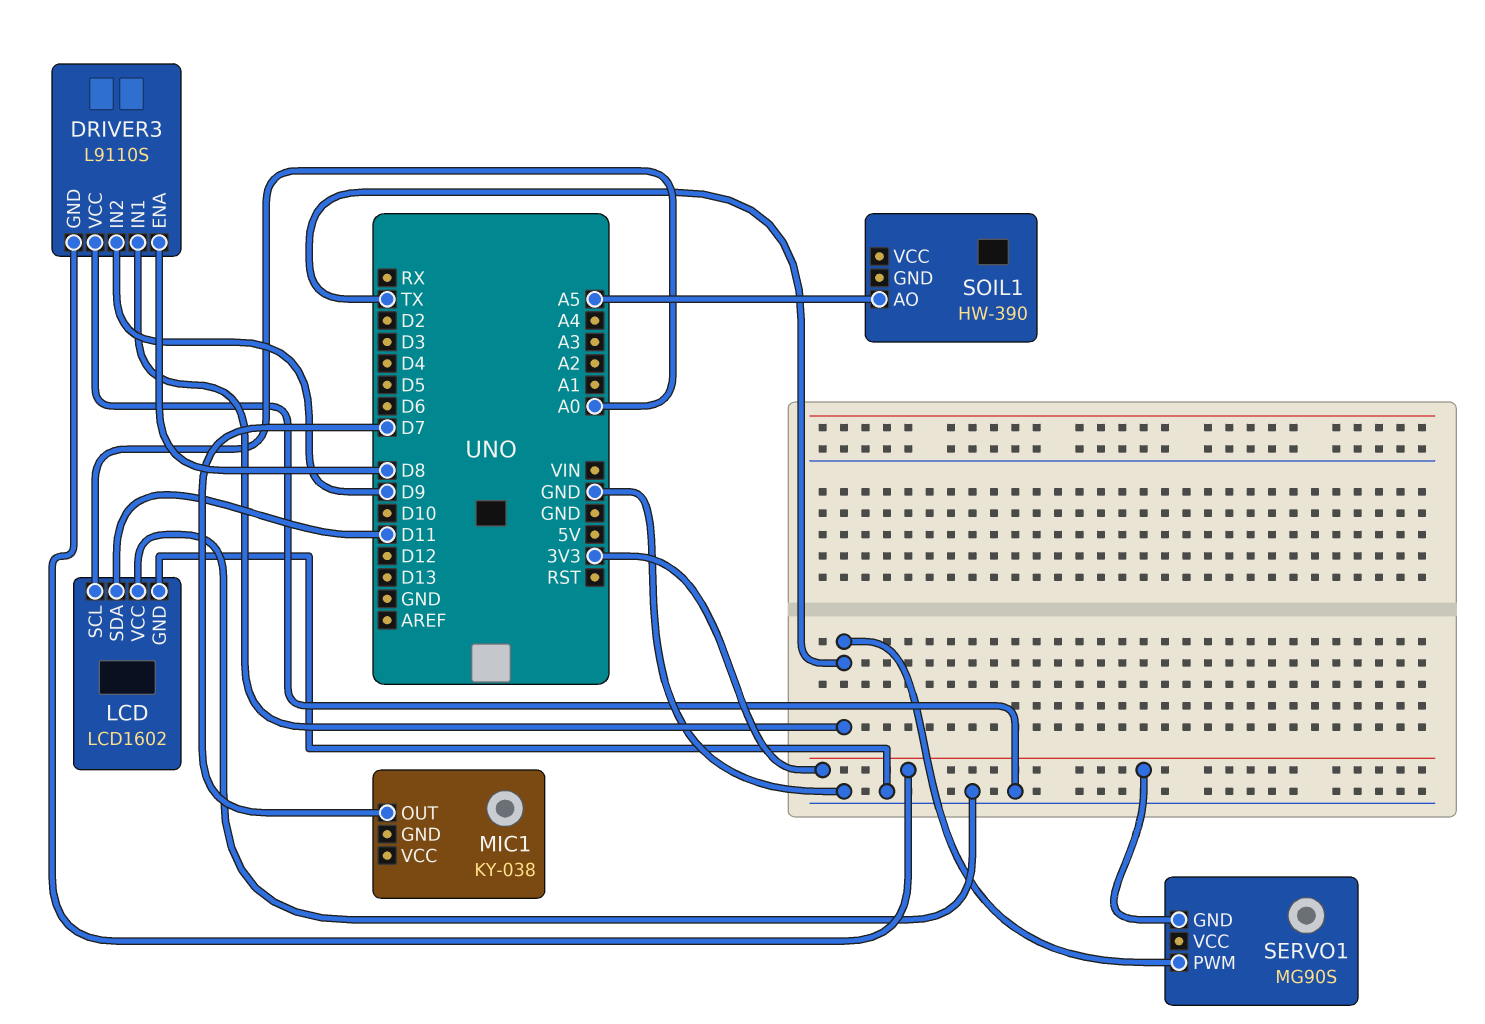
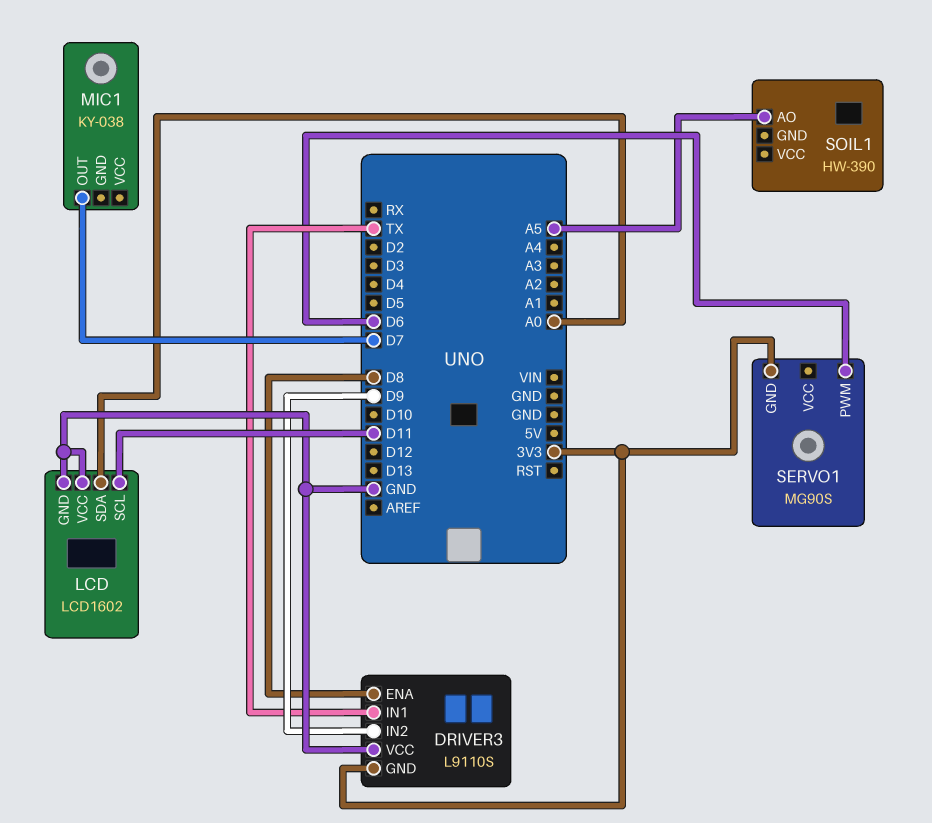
LCD pin SCL: A0 -> D11
LCD pin SDA: D11 -> A0
SERVO1 pin PWM: TX -> D6

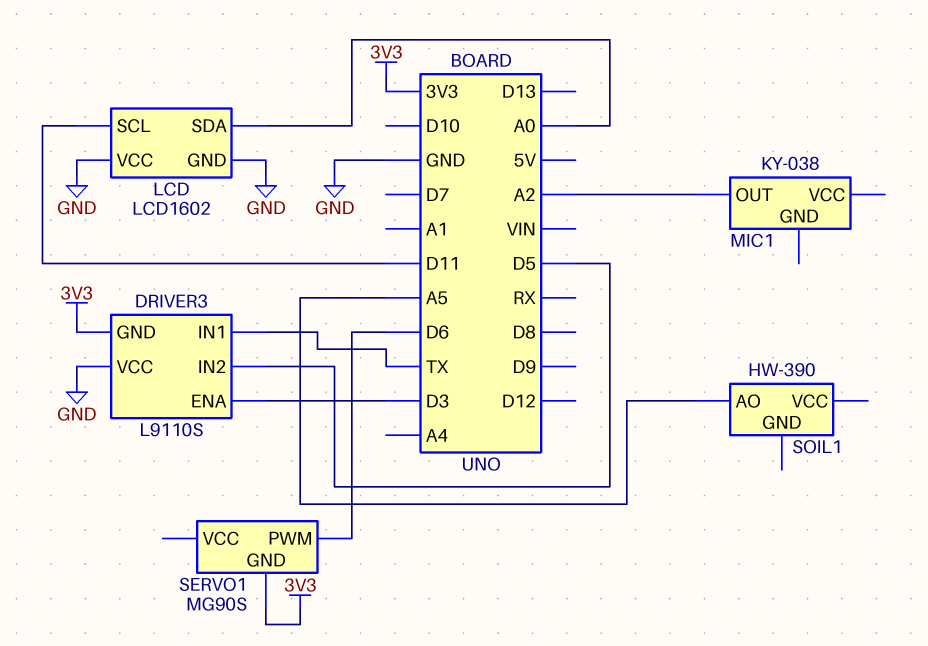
DRIVER3 pin ENA: D8 -> D3
DRIVER3 pin IN2: D9 -> D5
MIC1 pin OUT: D7 -> A2

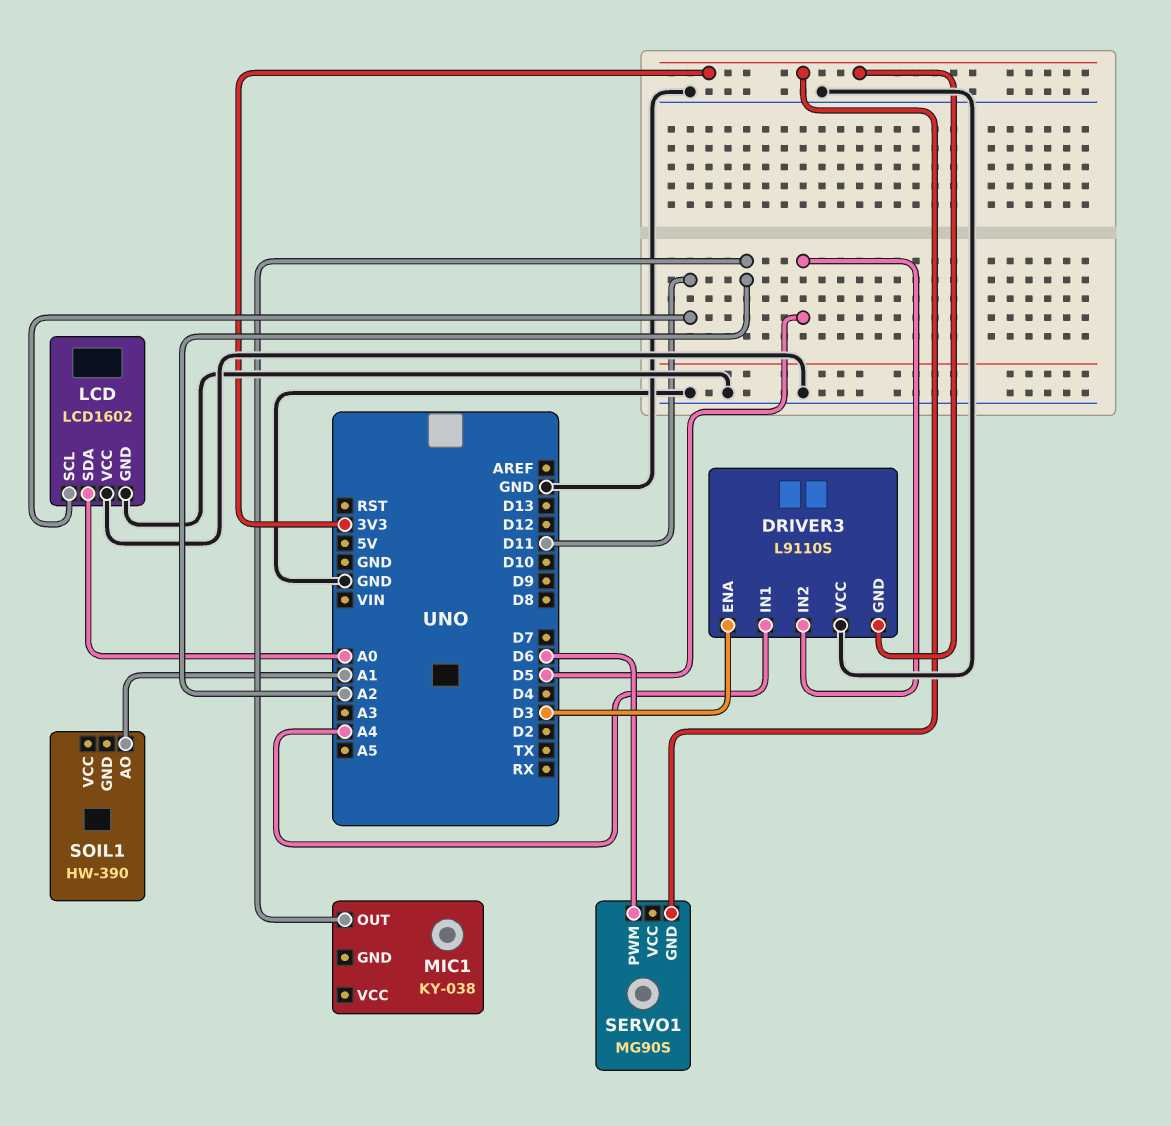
DRIVER3 pin IN1: TX -> A4
SOIL1 pin AO: A5 -> A1

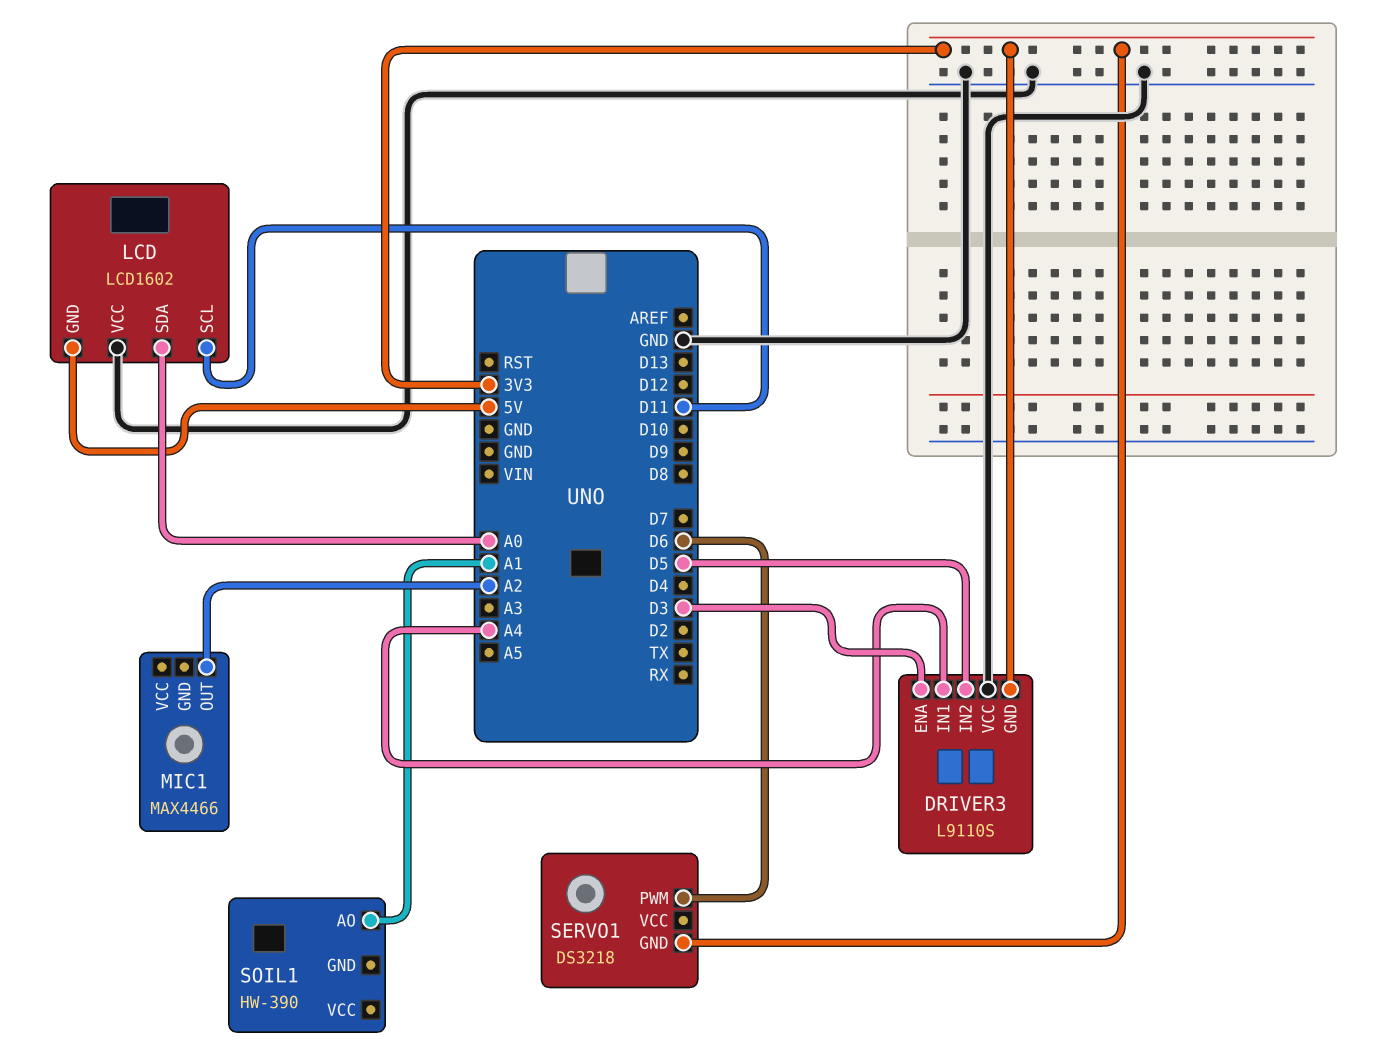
LCD pin GND: GND -> 5V
MIC1: KY-038 -> MAX4466
SERVO1: MG90S -> DS3218

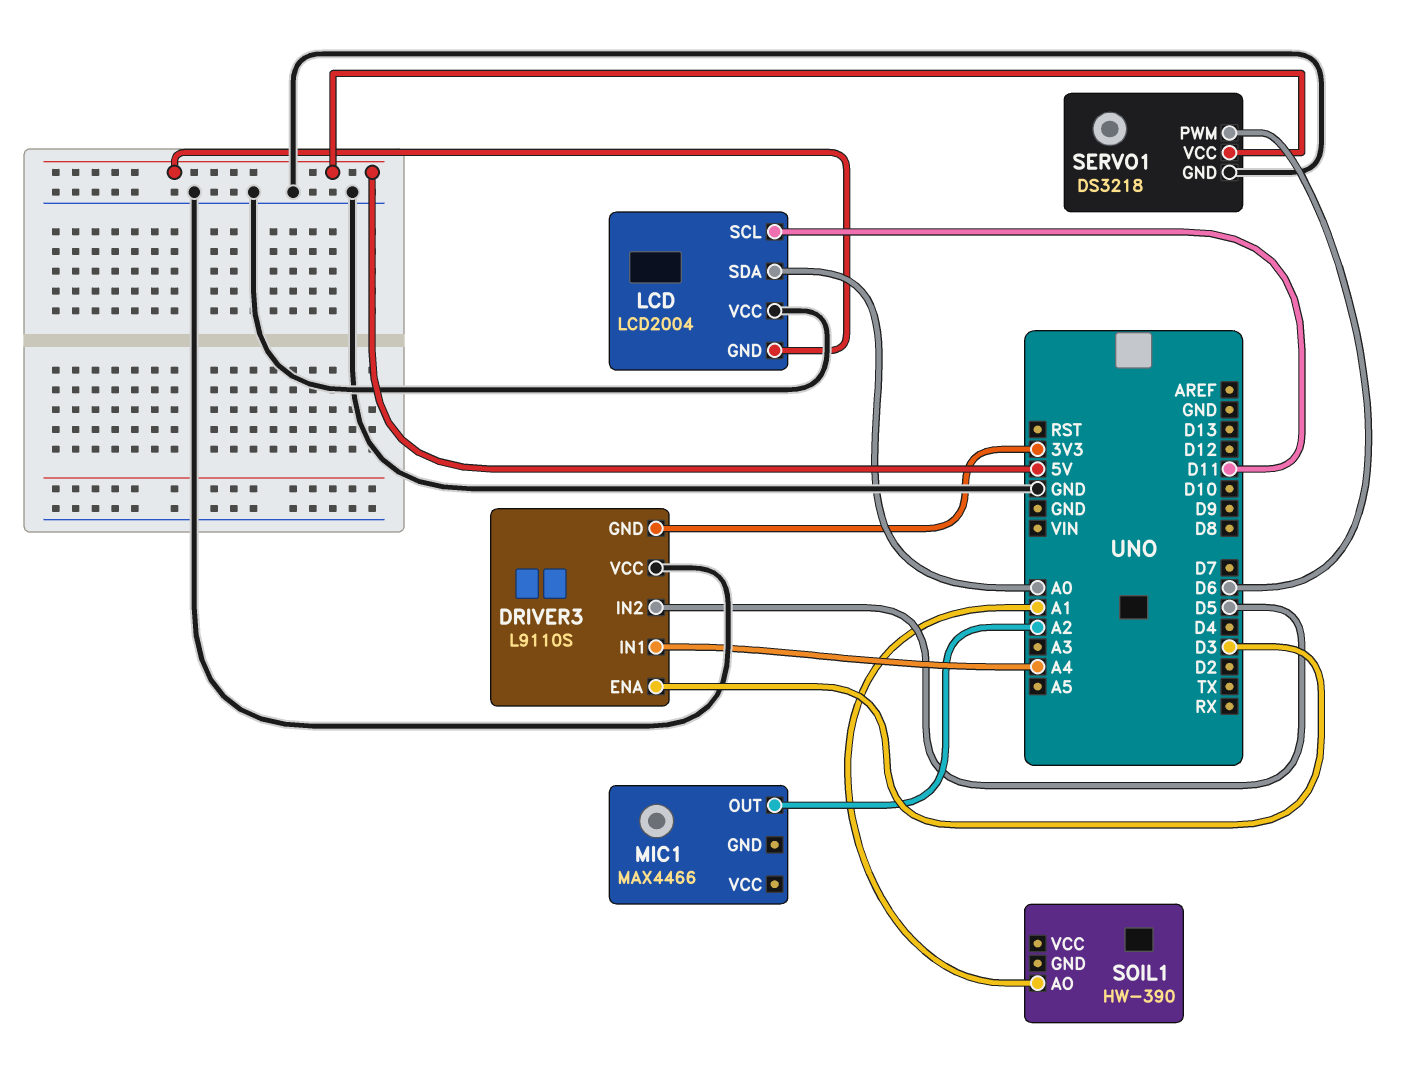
LCD: LCD1602 -> LCD2004
SERVO1 pin GND: 3V3 -> GND
SERVO1 pin VCC: none -> 5V

